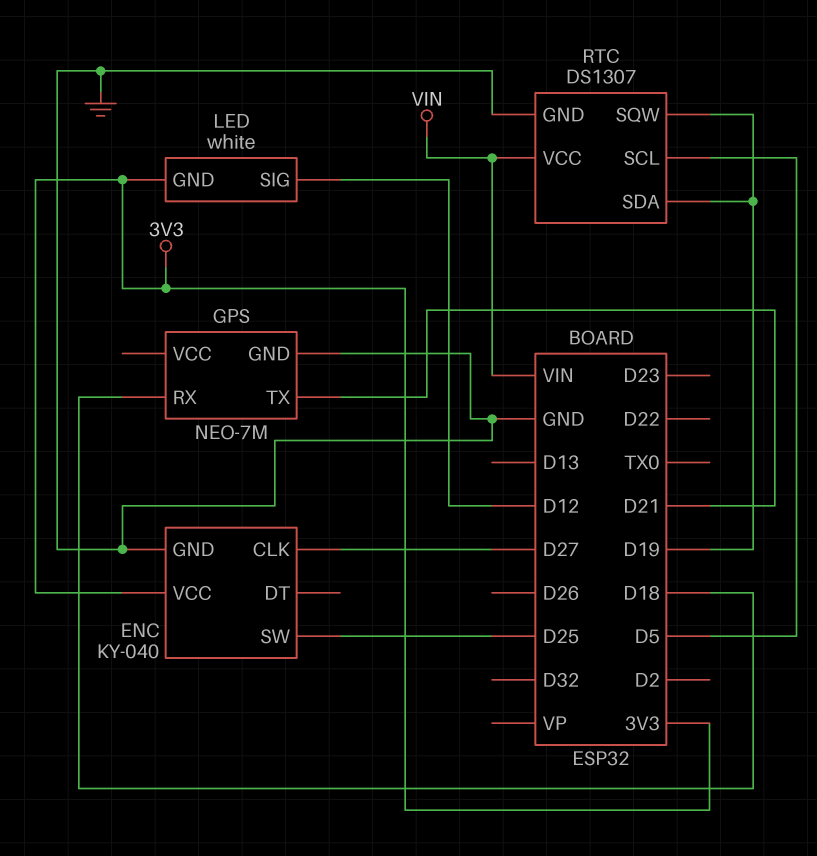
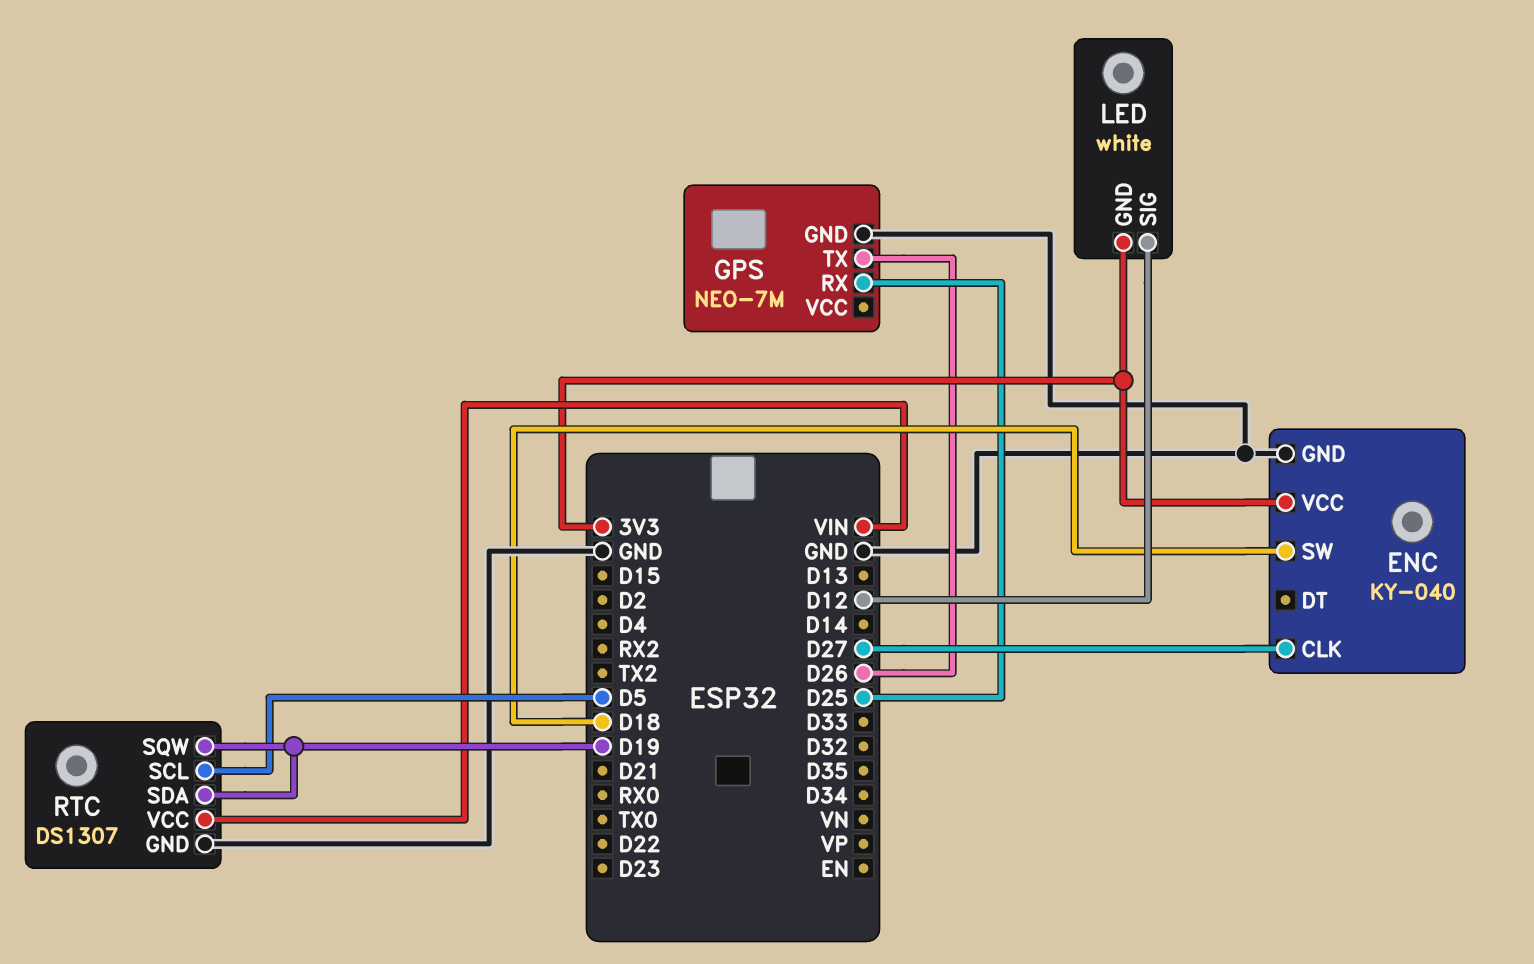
ENC pin SW: D25 -> D18
GPS pin RX: D18 -> D25
GPS pin TX: D21 -> D26

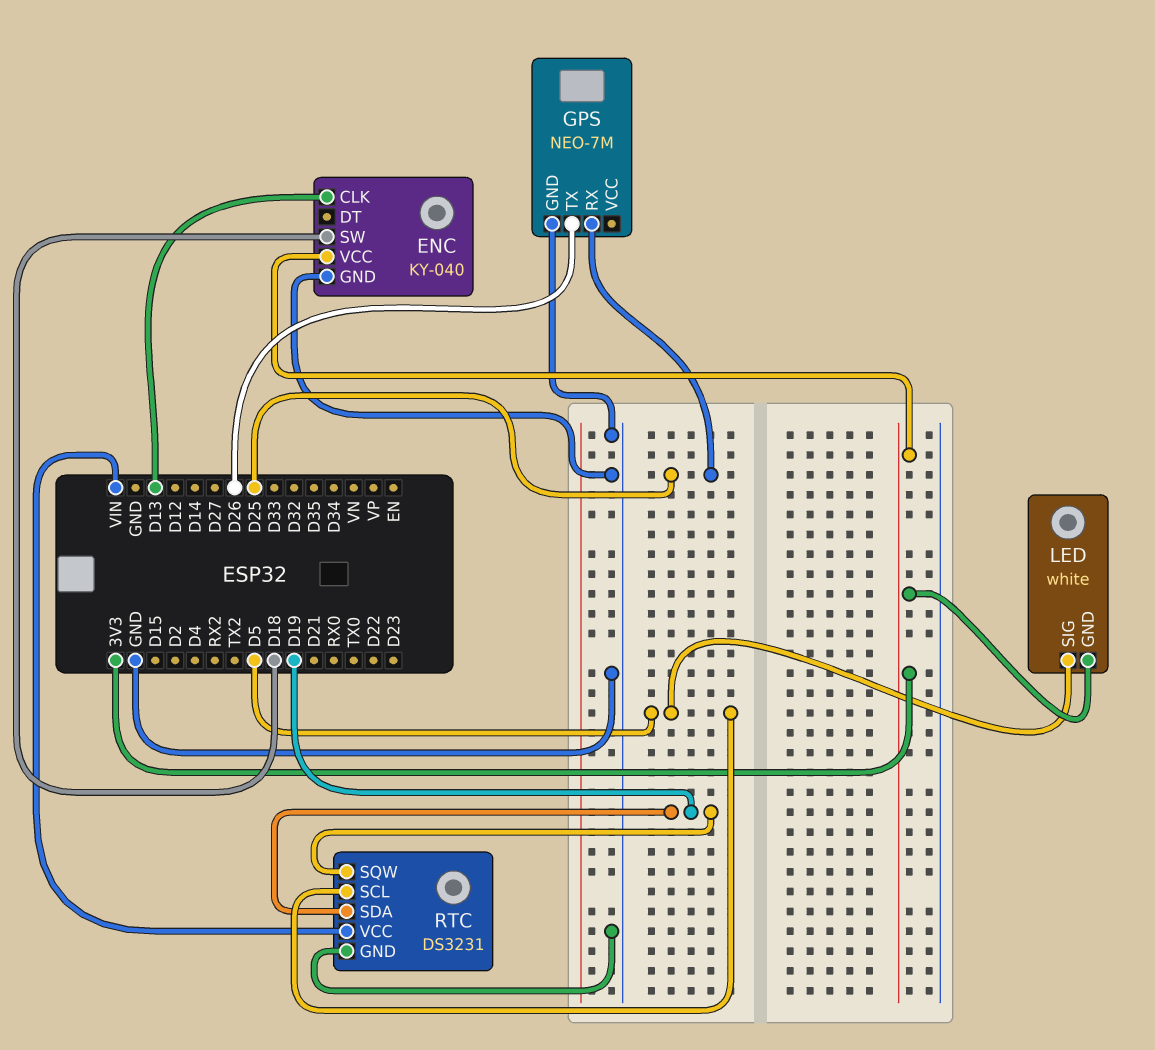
ENC pin CLK: D27 -> D13
LED pin SIG: D12 -> D5
RTC: DS1307 -> DS3231

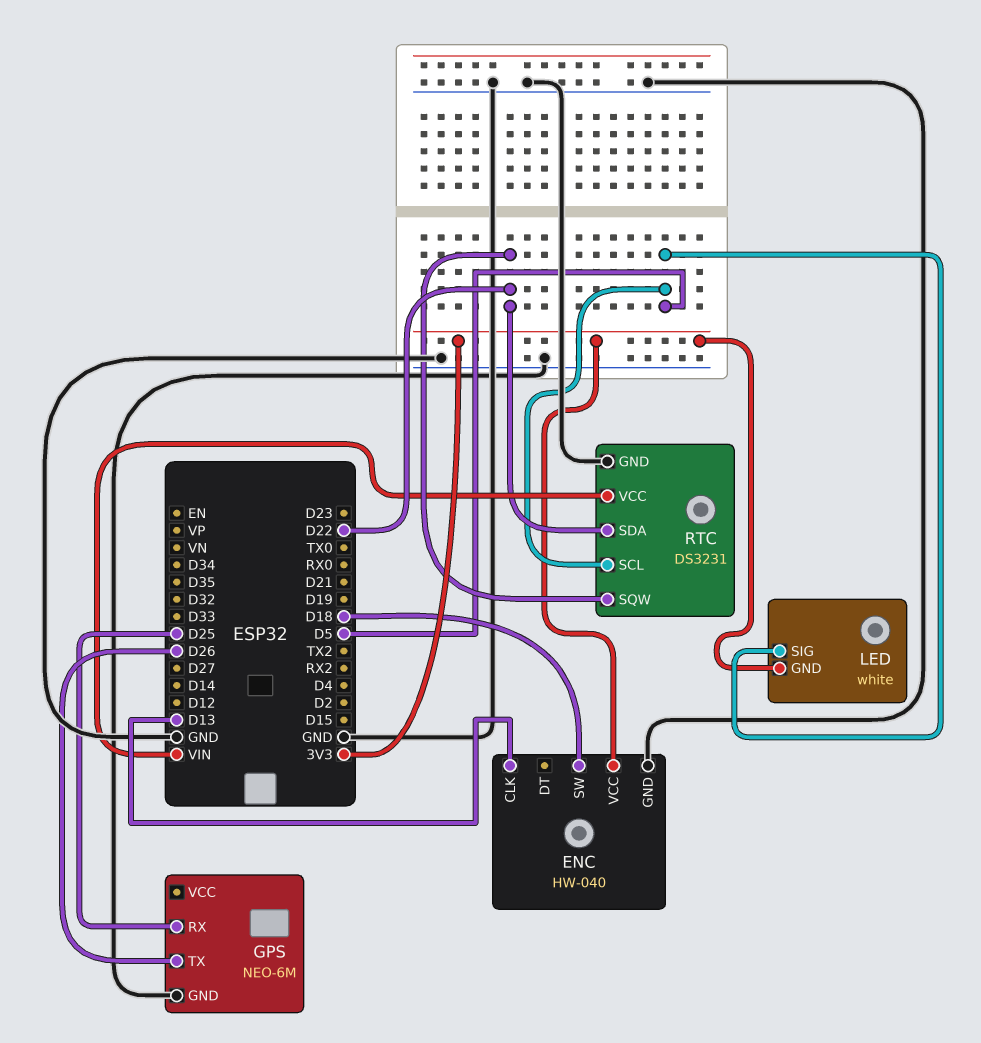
ENC: KY-040 -> HW-040
GPS: NEO-7M -> NEO-6M
RTC pin SDA: D19 -> D22
RTC pin SQW: D19 -> D22

